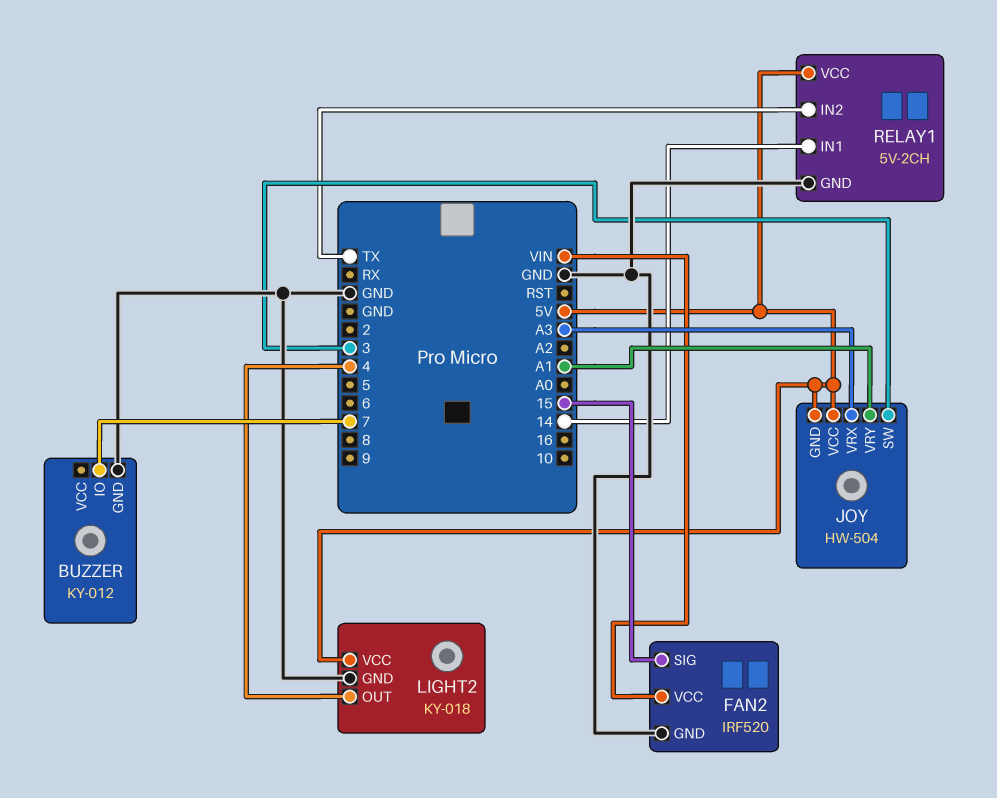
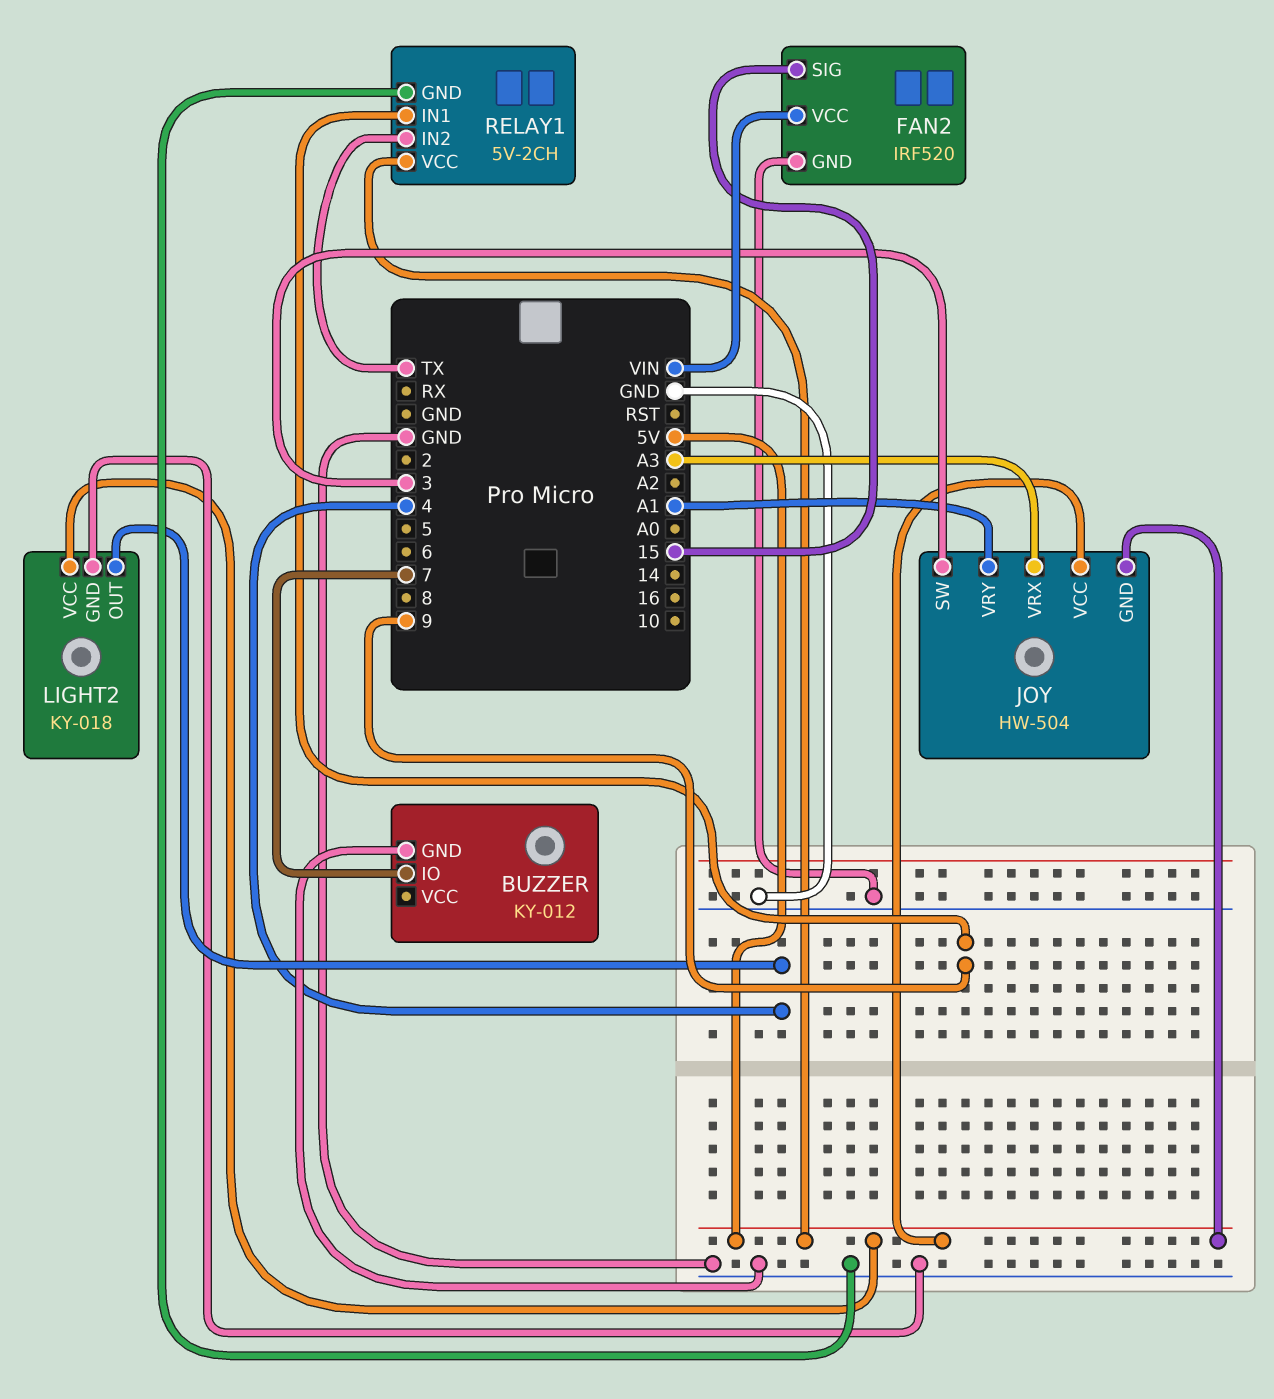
RELAY1 pin IN1: 14 -> 9

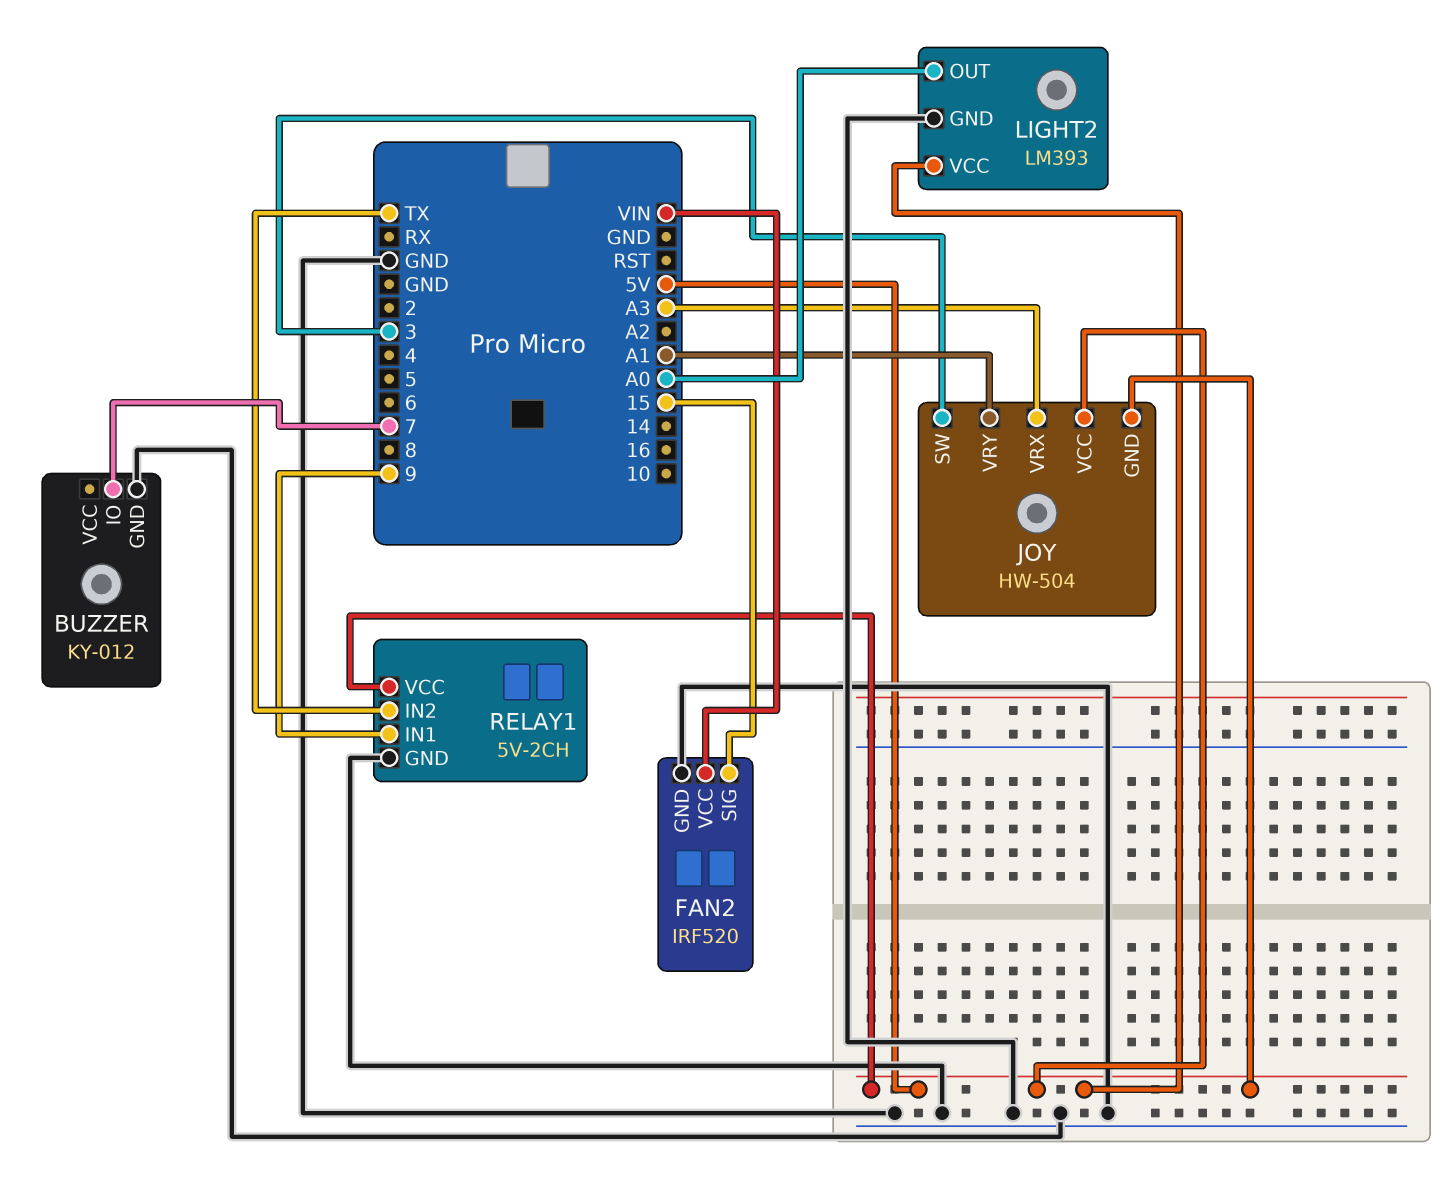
LIGHT2: KY-018 -> LM393
LIGHT2 pin OUT: 4 -> A0

